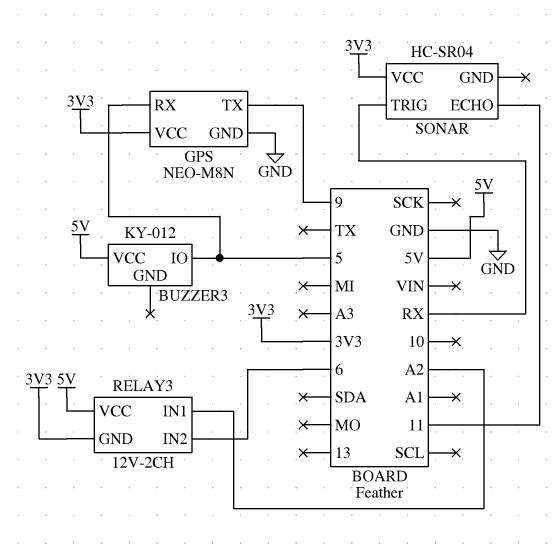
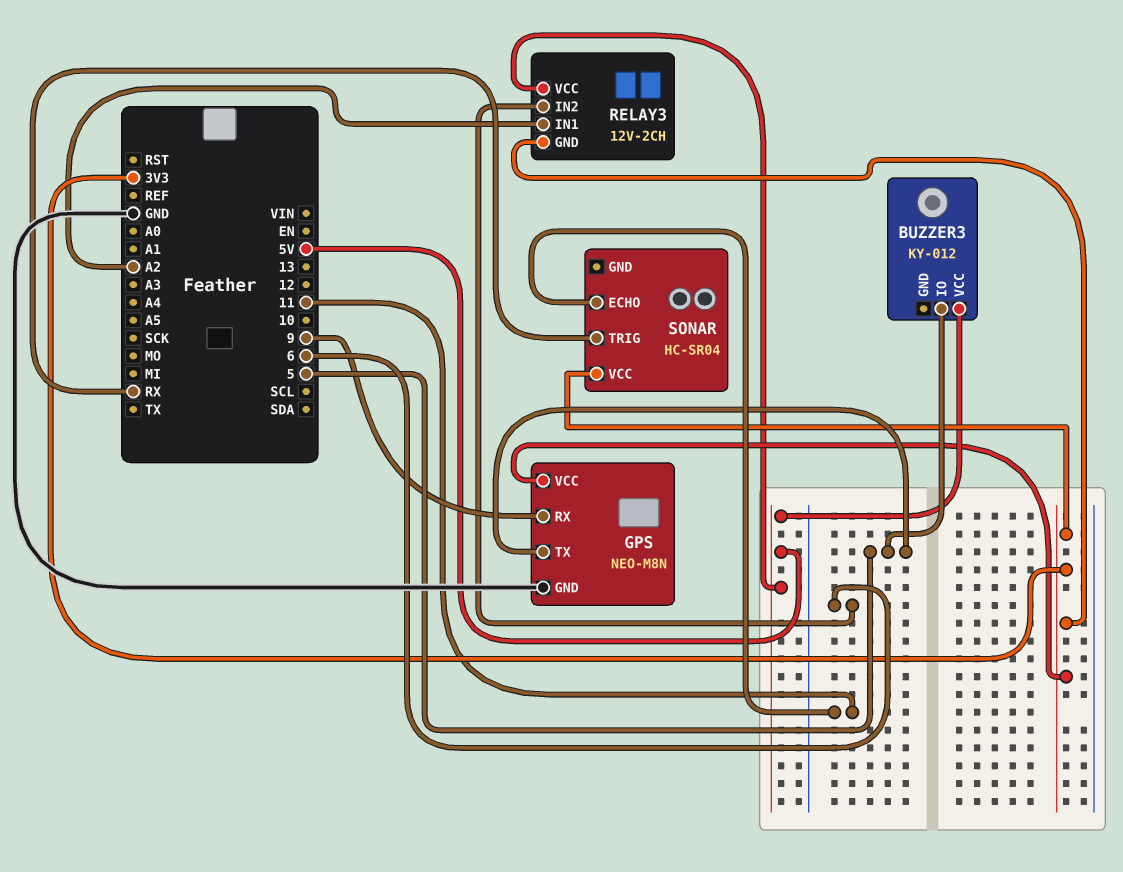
GPS pin RX: 5 -> 9
GPS pin TX: 9 -> 5

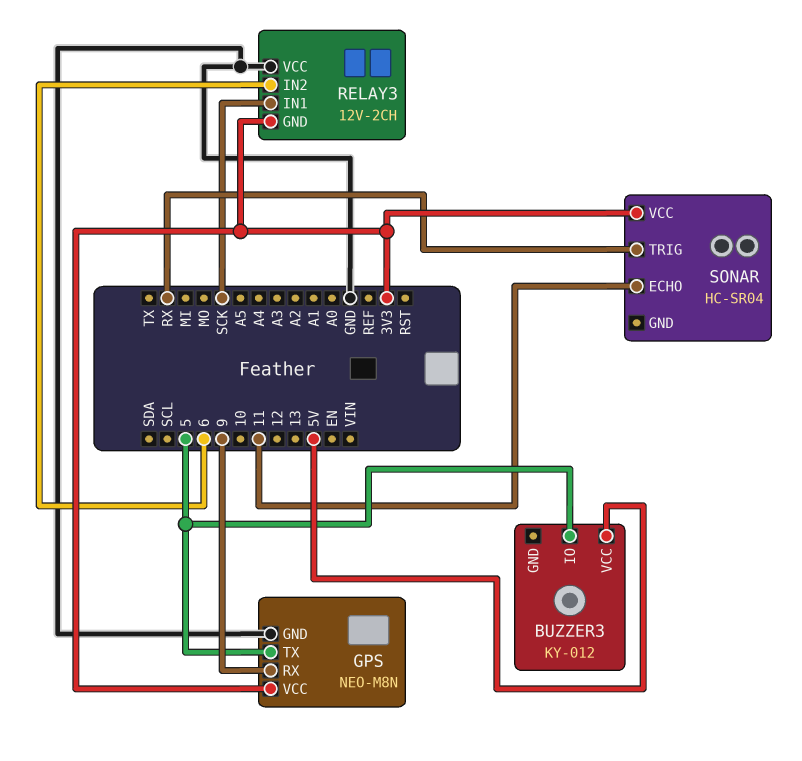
RELAY3 pin IN1: A2 -> SCK
RELAY3 pin VCC: 5V -> GND

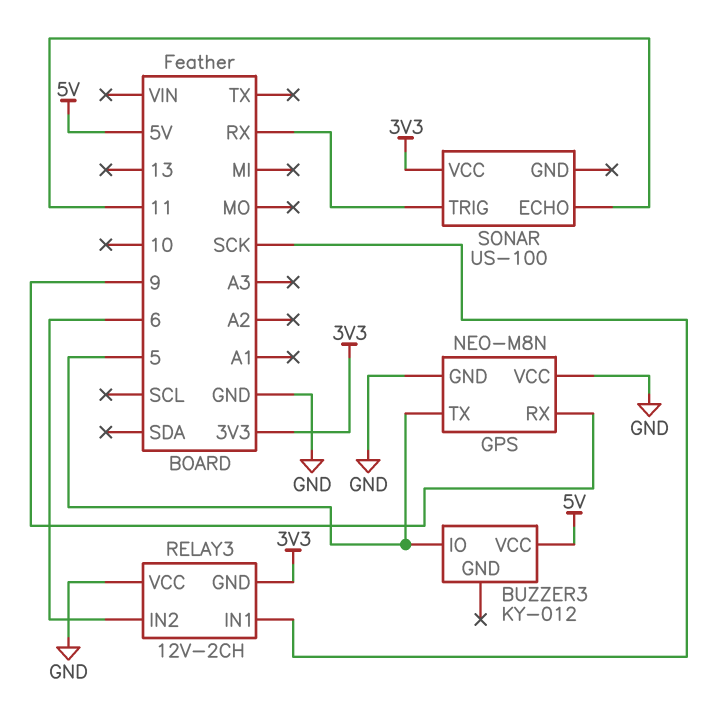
GPS pin VCC: 3V3 -> GND
SONAR: HC-SR04 -> US-100

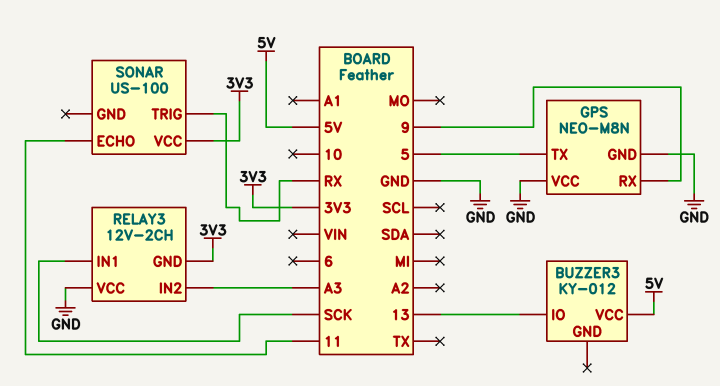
BUZZER3 pin IO: 5 -> 13
RELAY3 pin IN2: 6 -> A3

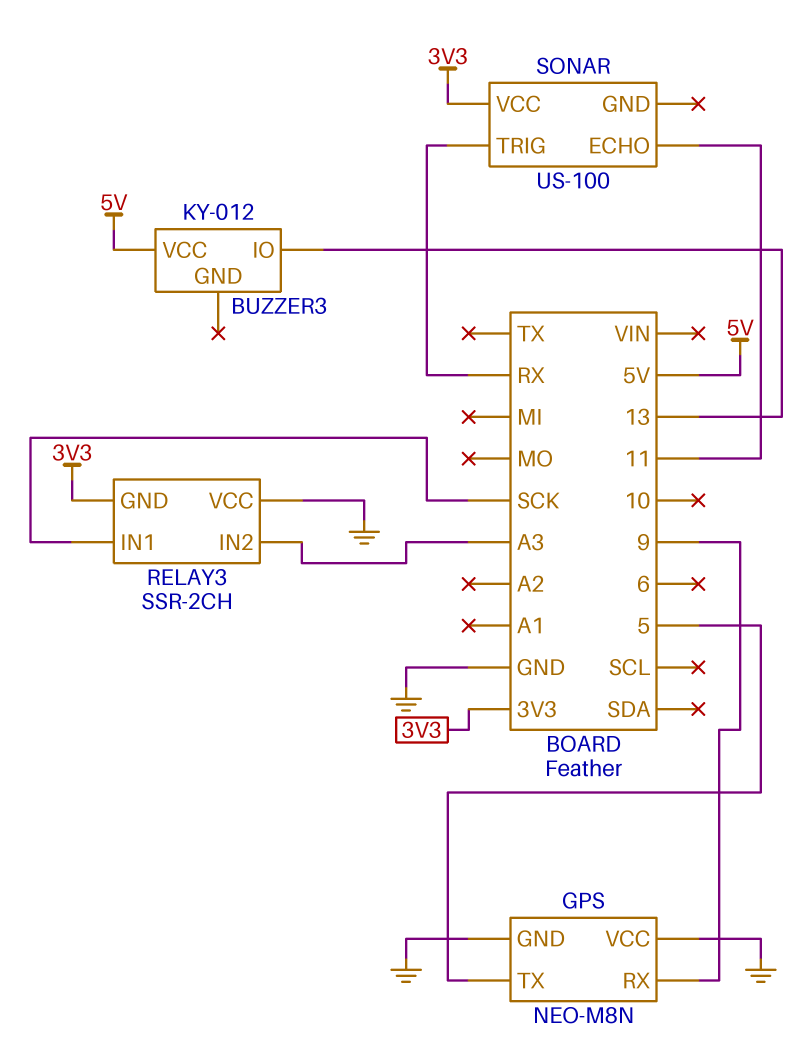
RELAY3: 12V-2CH -> SSR-2CH

